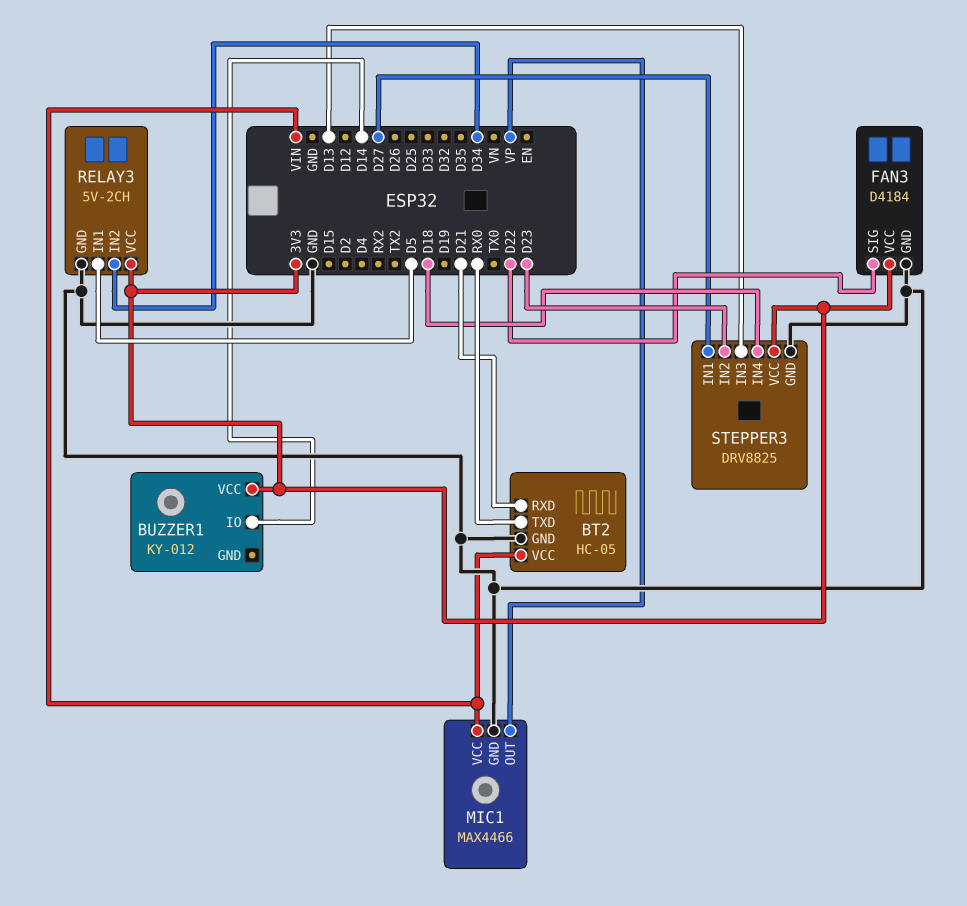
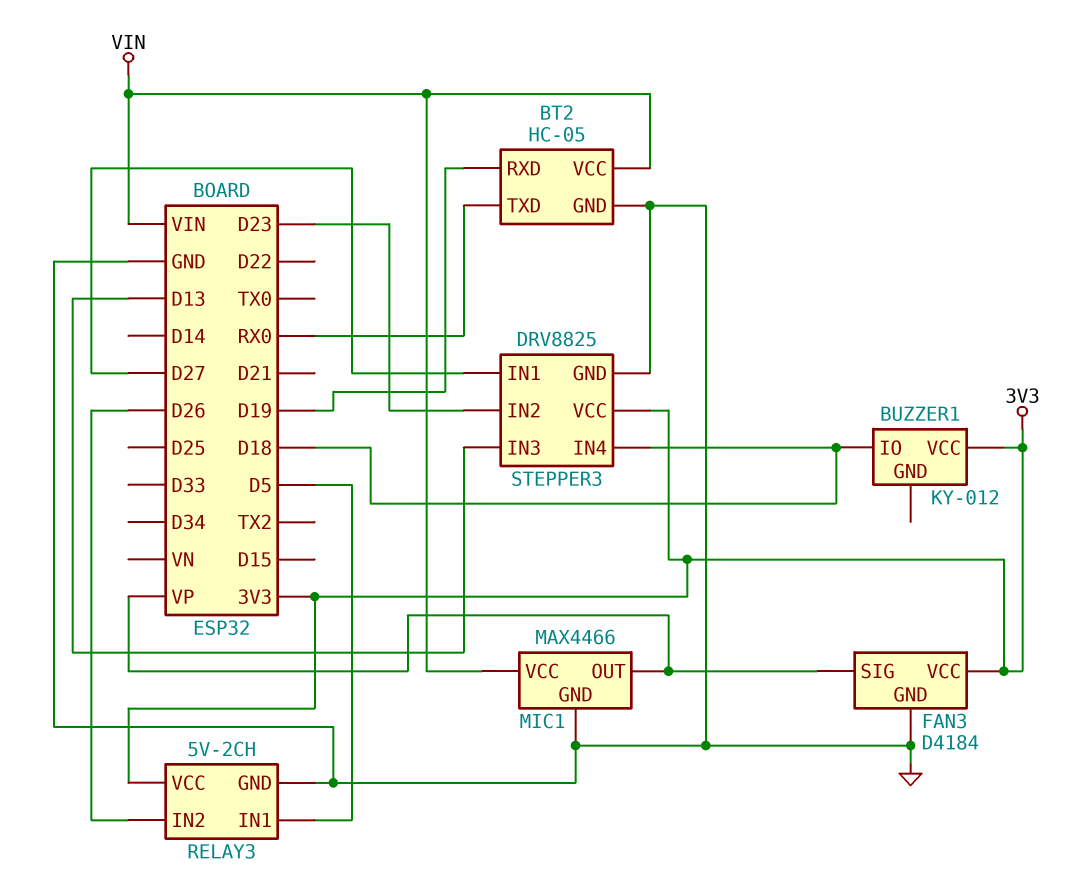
BT2 pin RXD: D21 -> D19
BUZZER1 pin IO: D14 -> D18
FAN3 pin SIG: D22 -> VP
RELAY3 pin IN2: D34 -> D26

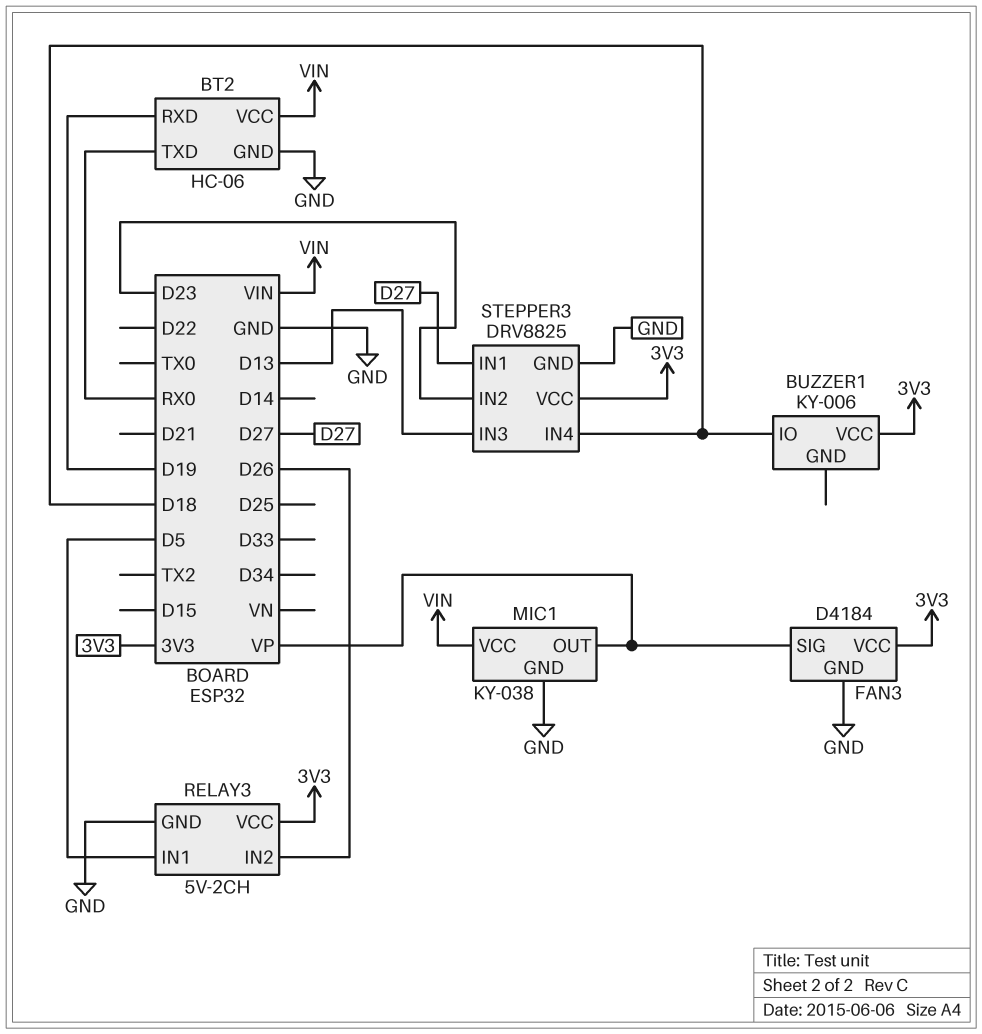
BT2: HC-05 -> HC-06
BUZZER1: KY-012 -> KY-006
MIC1: MAX4466 -> KY-038

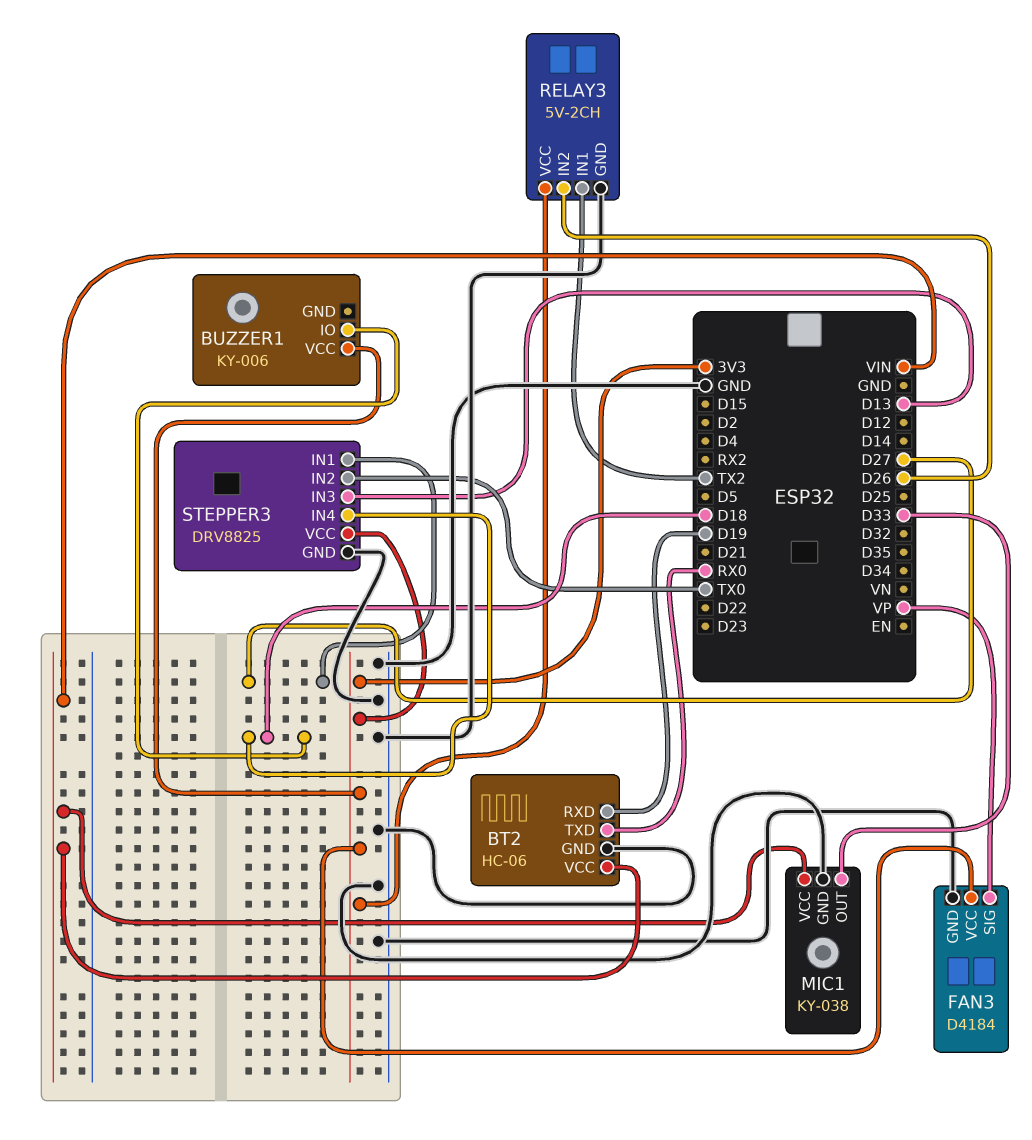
MIC1 pin OUT: VP -> D33
RELAY3 pin IN1: D5 -> TX2
STEPPER3 pin IN2: D23 -> TX0

